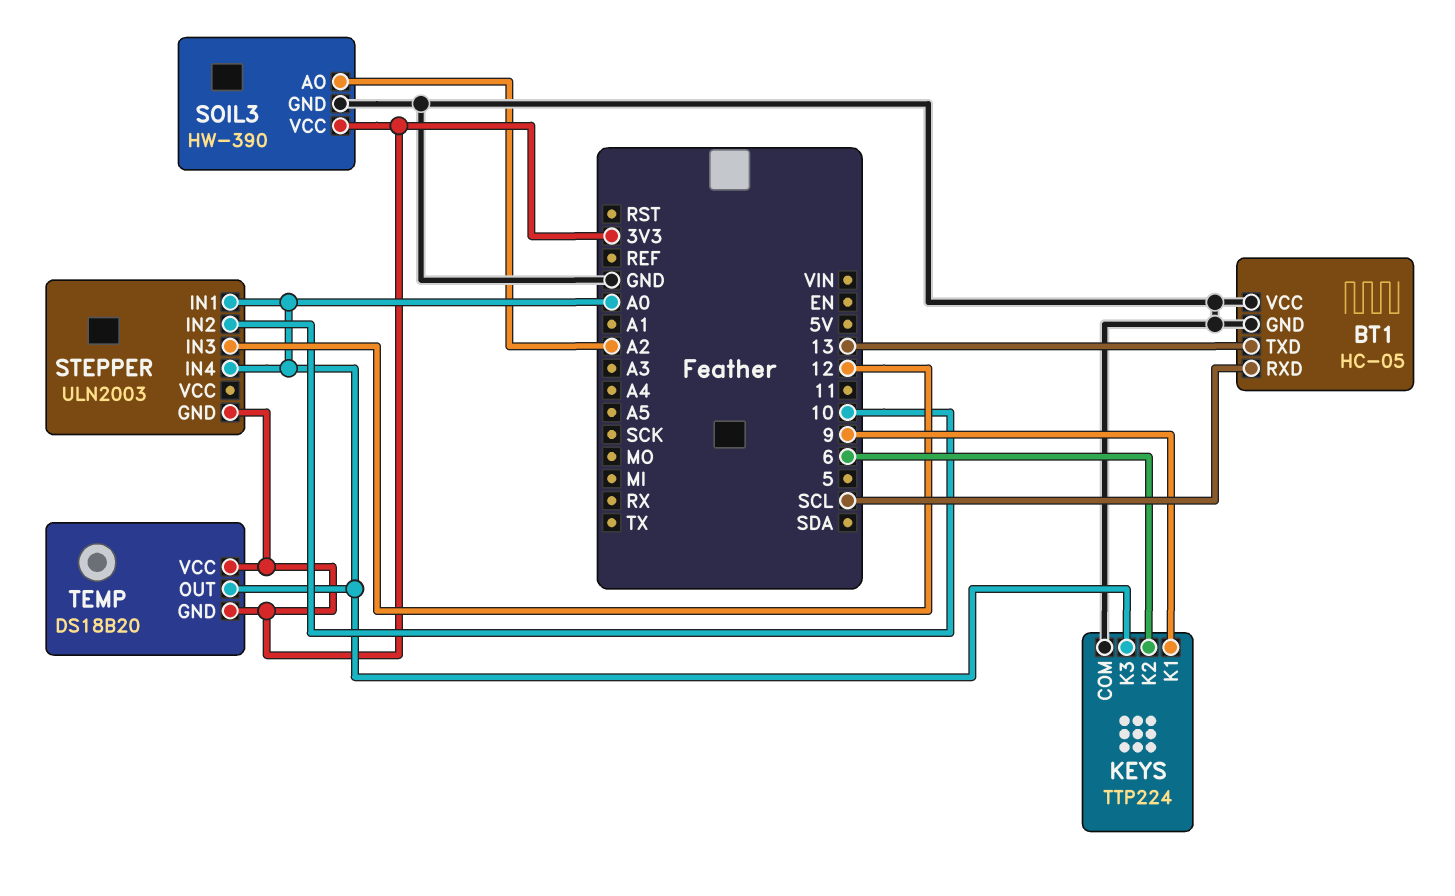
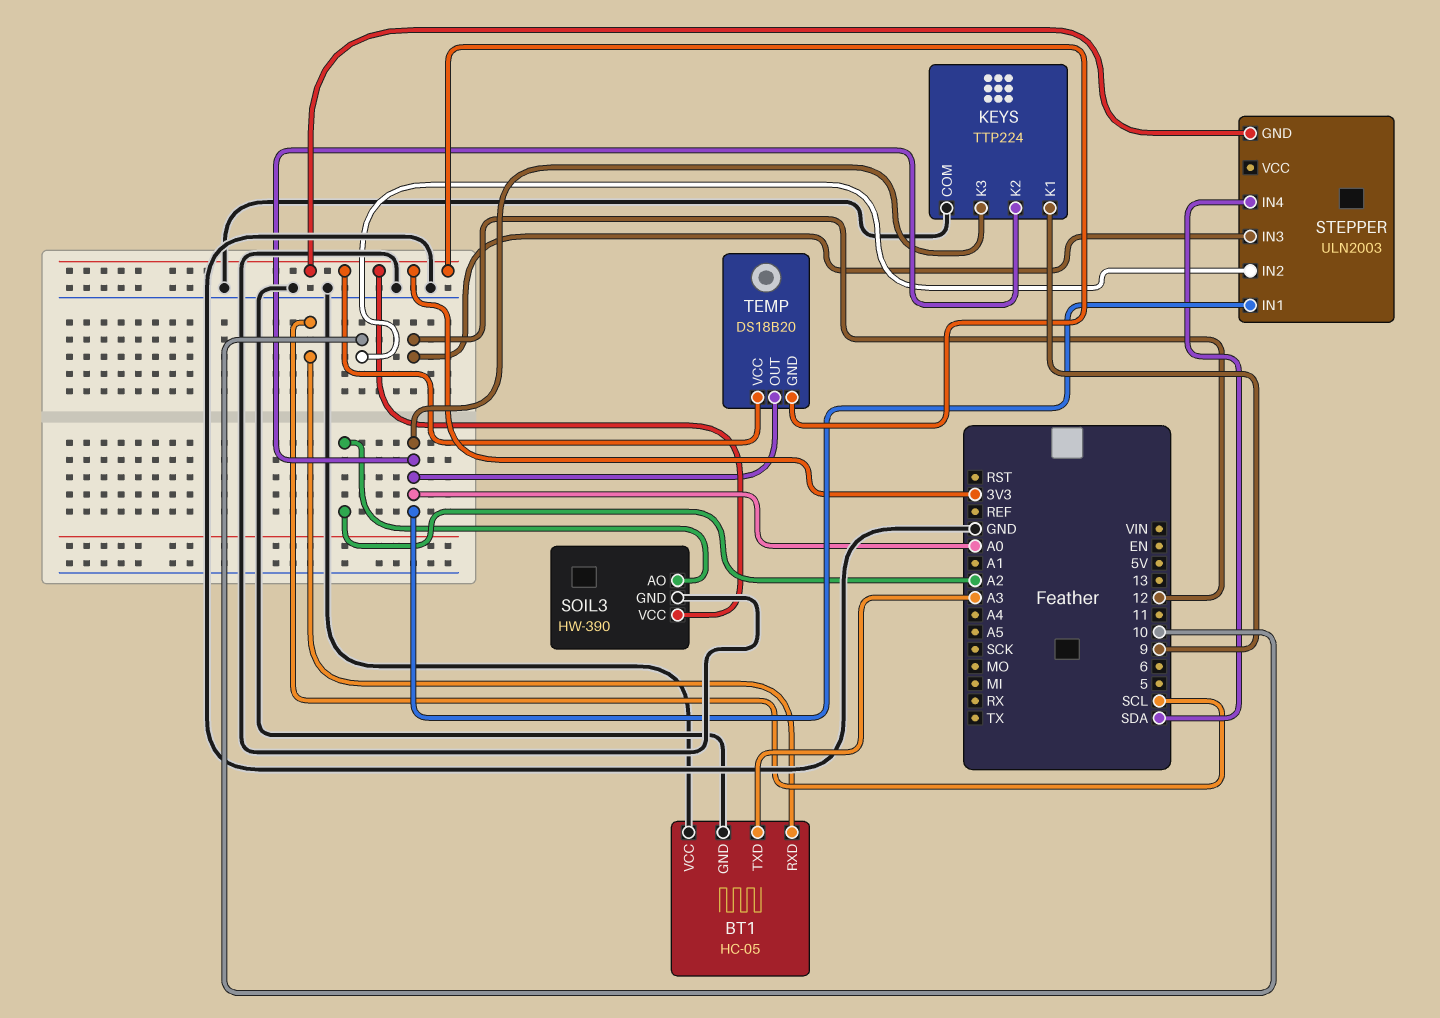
BT1 pin TXD: 13 -> A3
KEYS pin K2: 6 -> A0
STEPPER pin IN4: A0 -> SDA

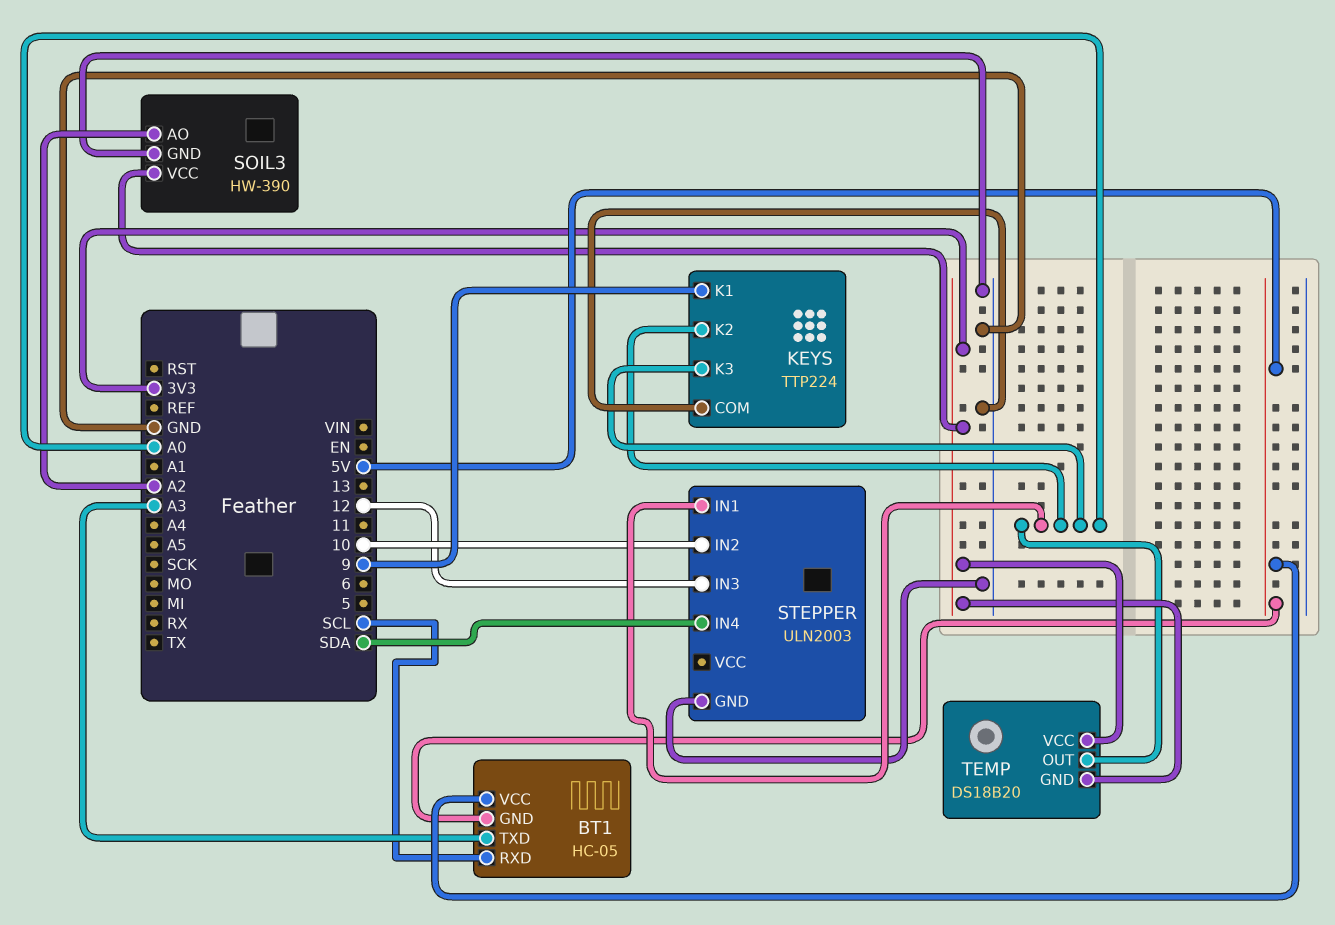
BT1 pin GND: GND -> 5V
BT1 pin VCC: GND -> 5V
STEPPER pin GND: 3V3 -> GND

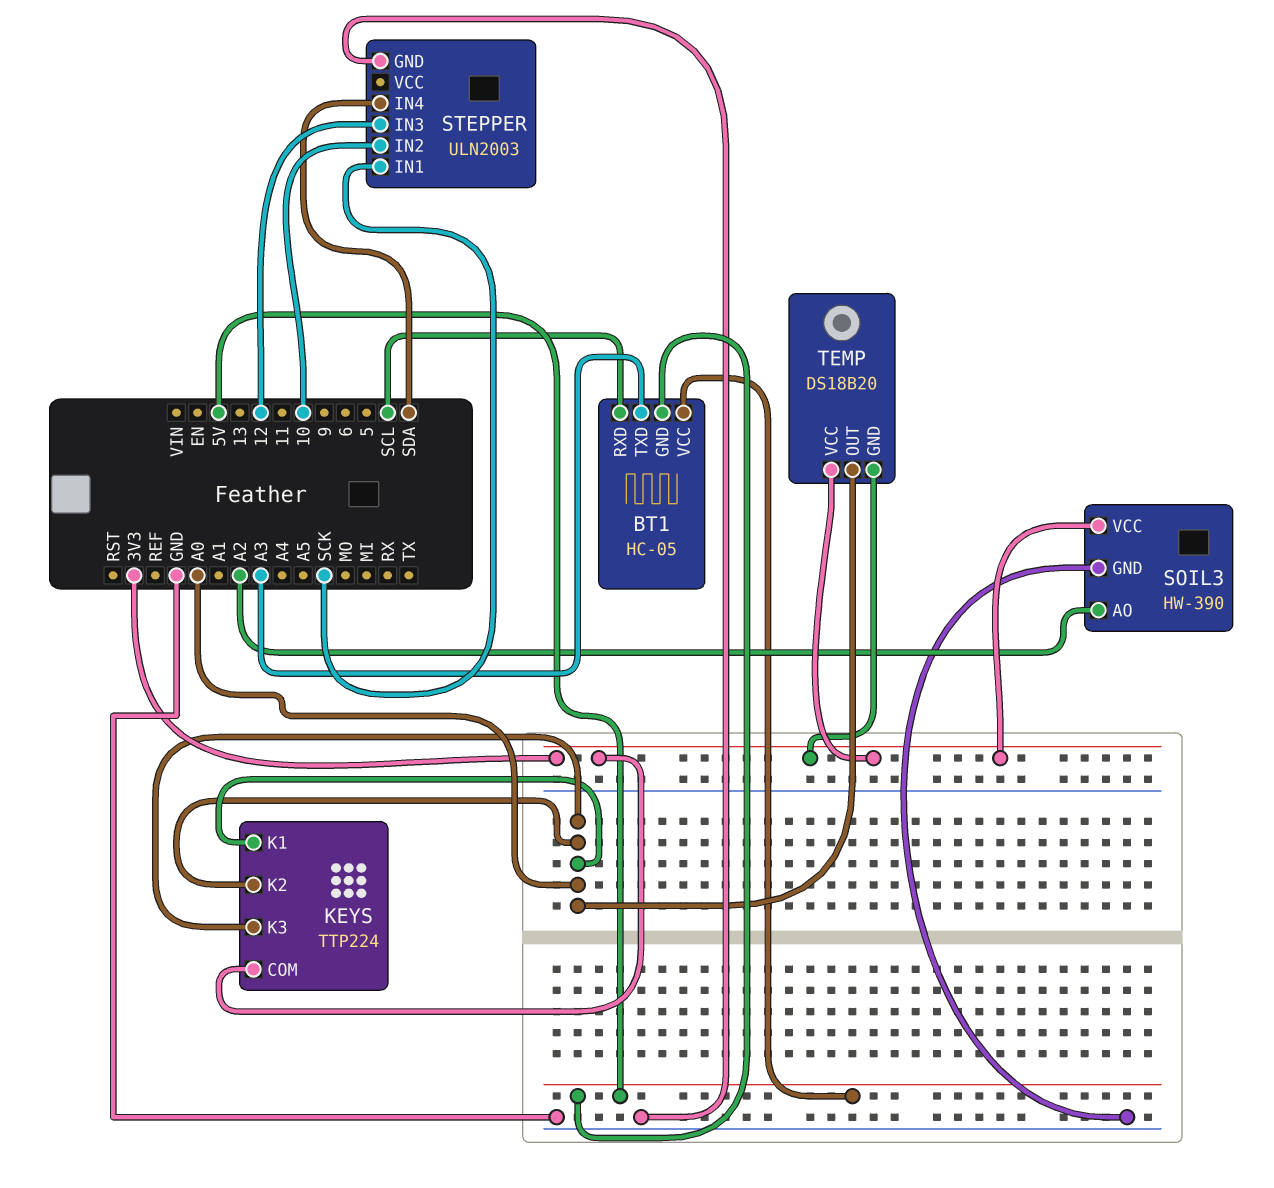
KEYS pin COM: GND -> 3V3
KEYS pin K1: 9 -> A0
STEPPER pin IN1: A0 -> SCK

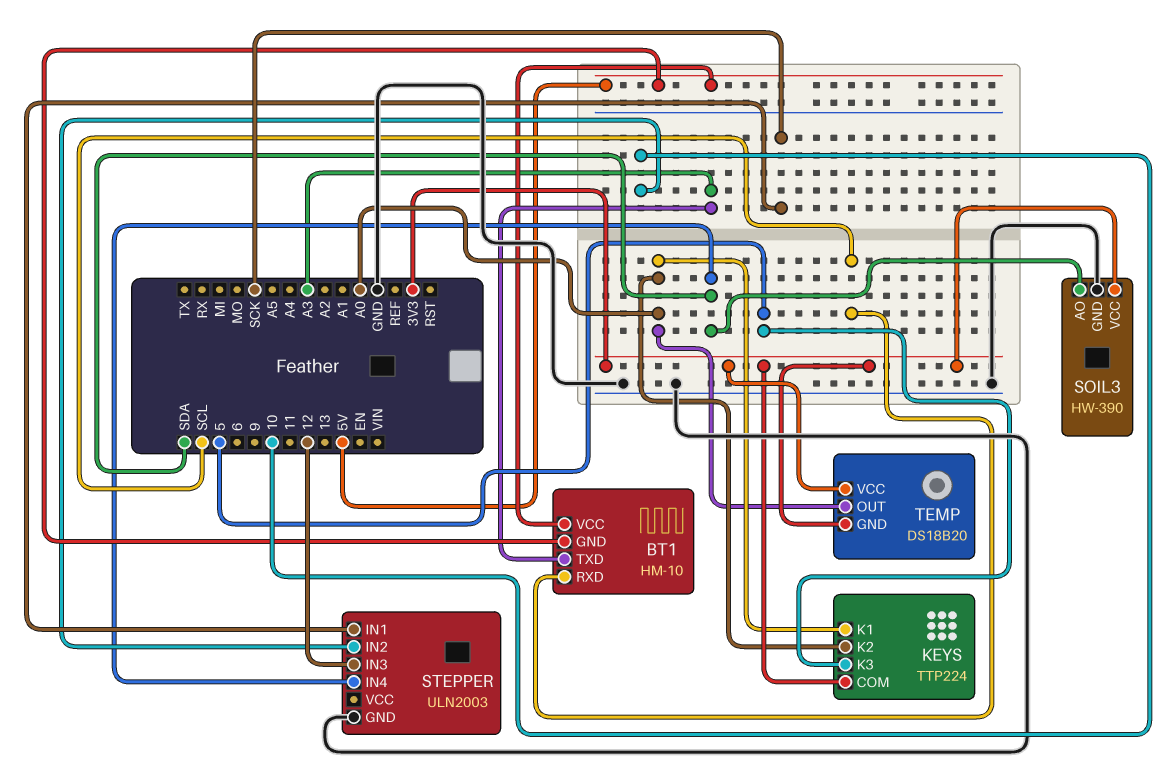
BT1: HC-05 -> HM-10
KEYS pin K3: A0 -> 5
SOIL3 pin AO: A2 -> SDA

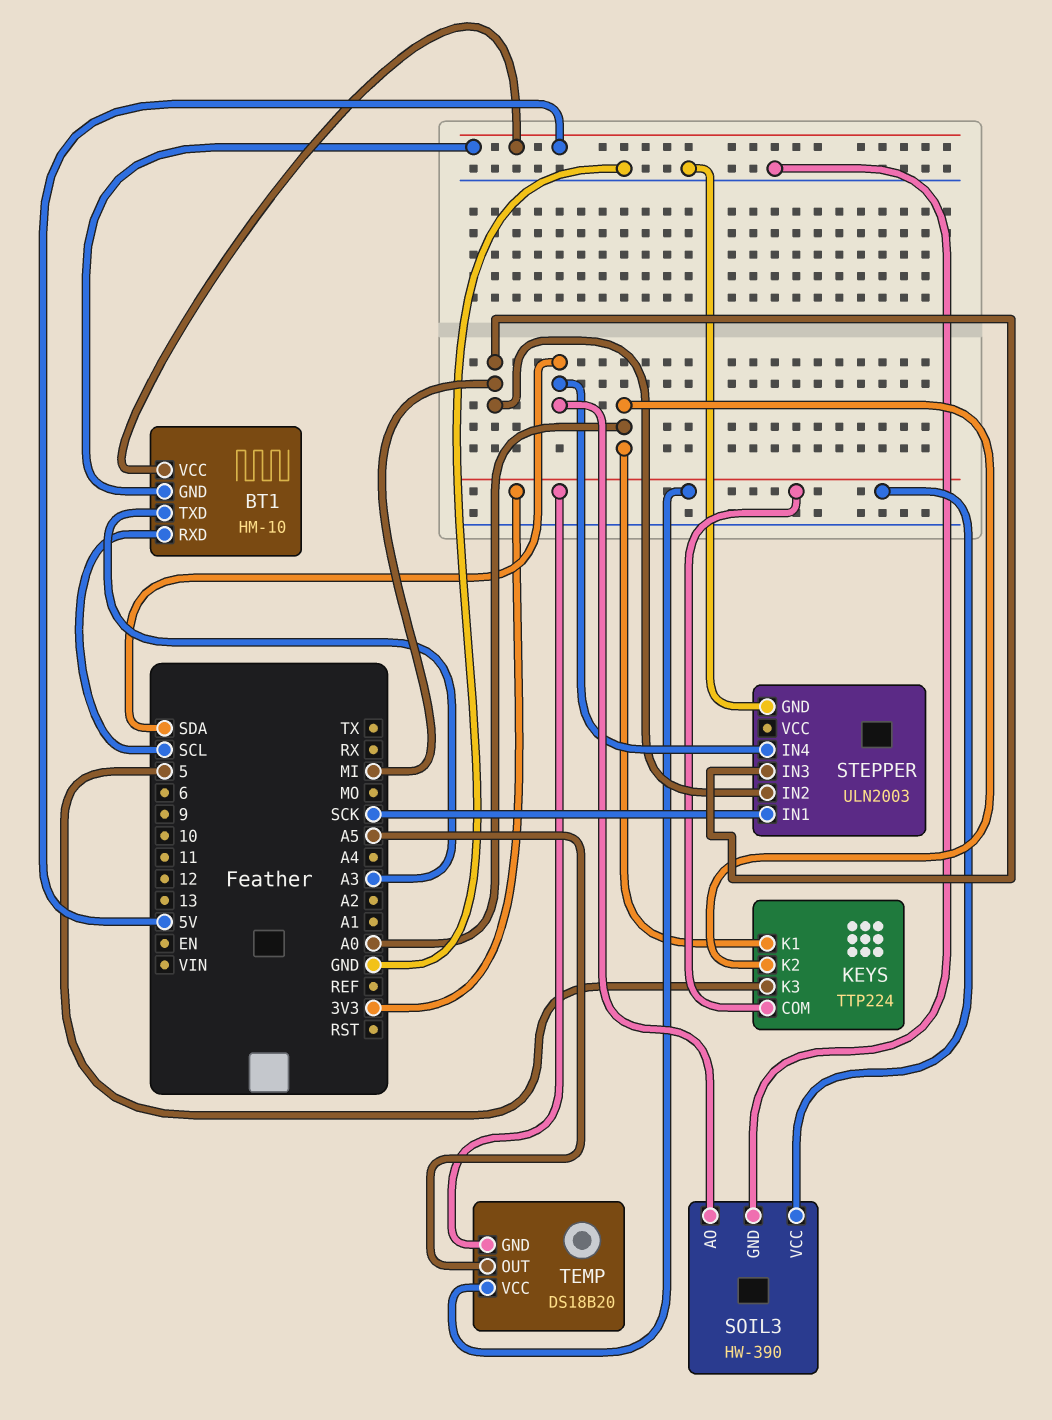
STEPPER pin IN2: 10 -> MI
STEPPER pin IN3: 12 -> MI
TEMP pin OUT: A0 -> A5

